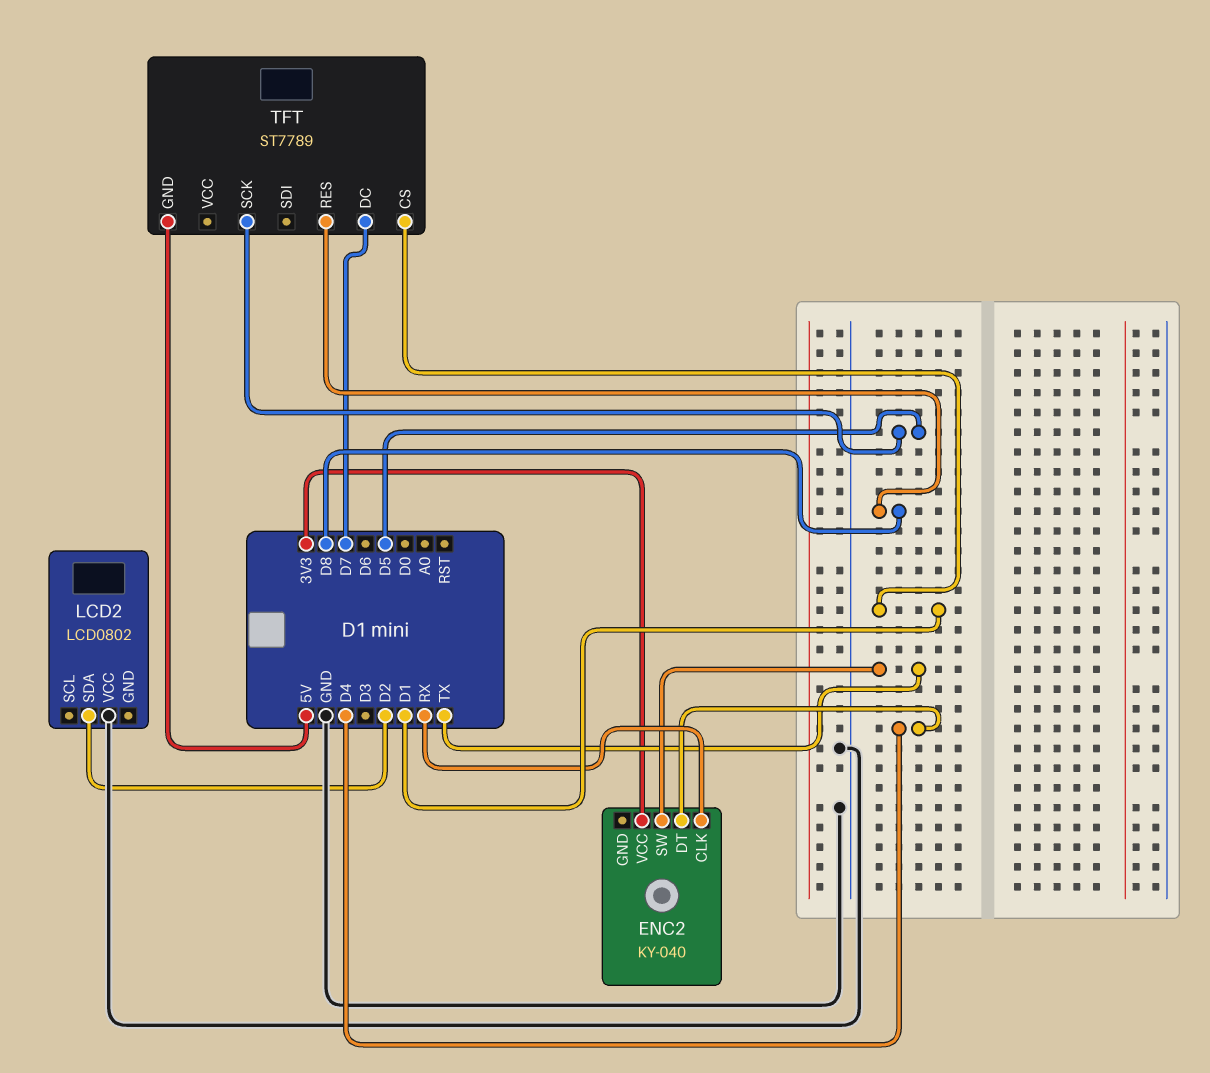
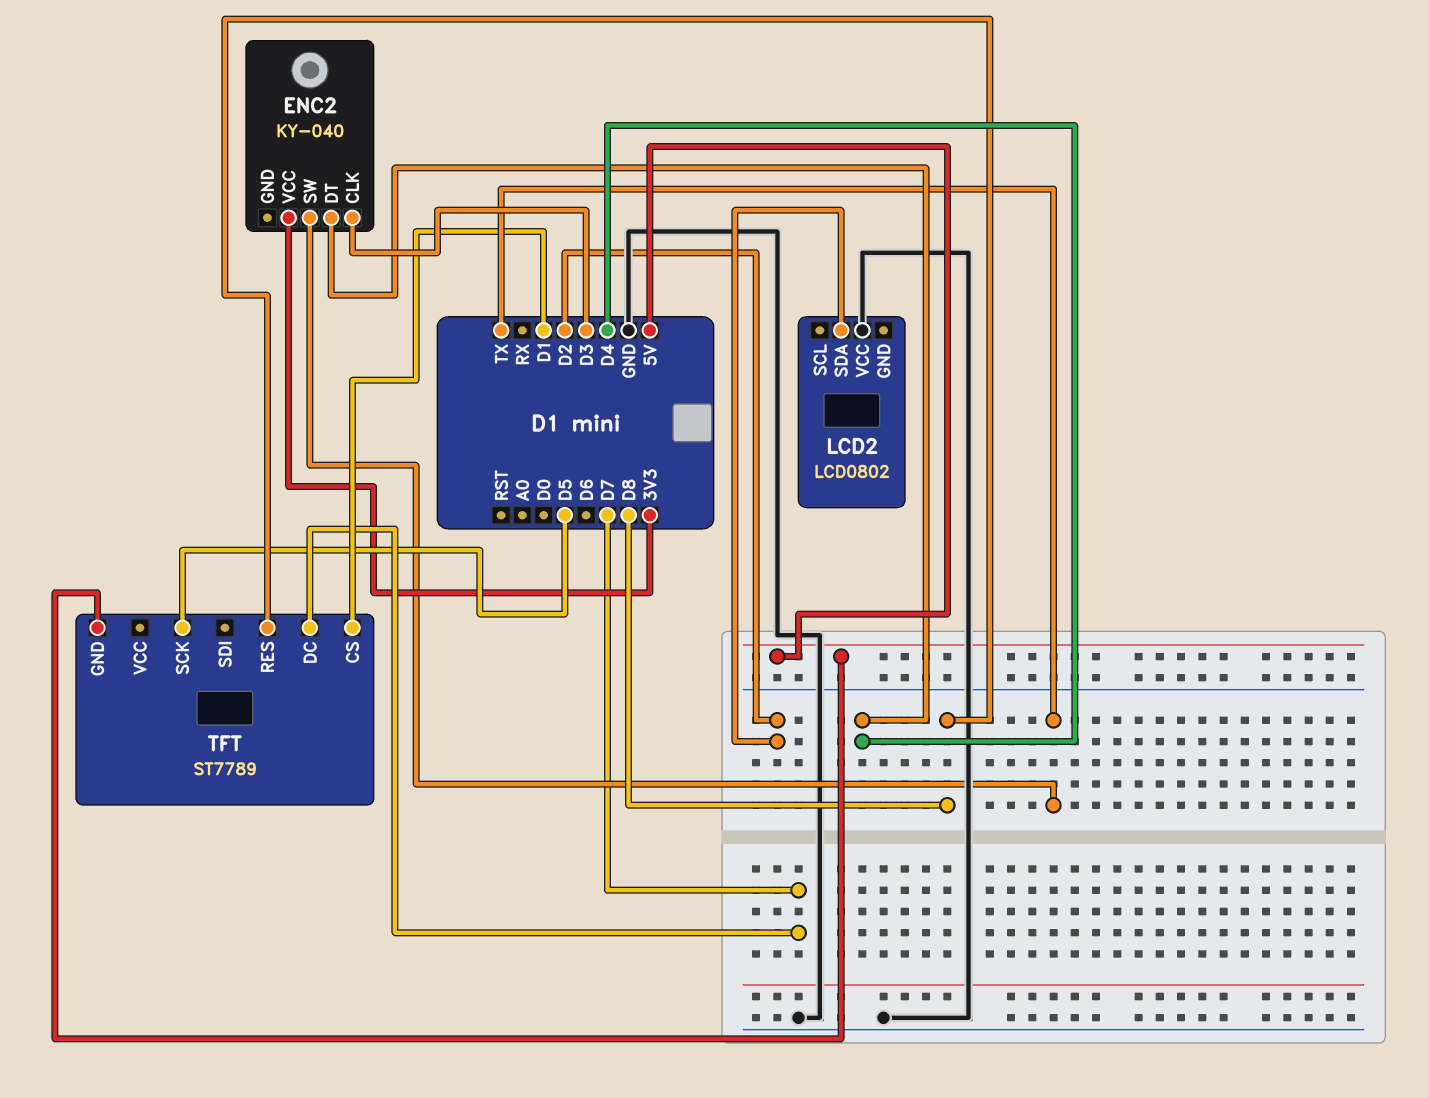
ENC2 pin CLK: RX -> D3

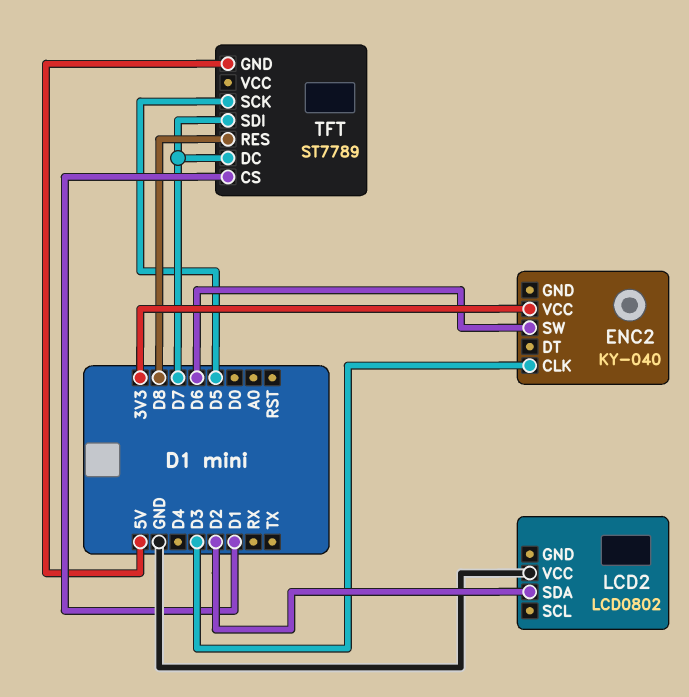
ENC2 pin DT: D4 -> none
ENC2 pin SW: TX -> D6
TFT pin SDI: none -> D7

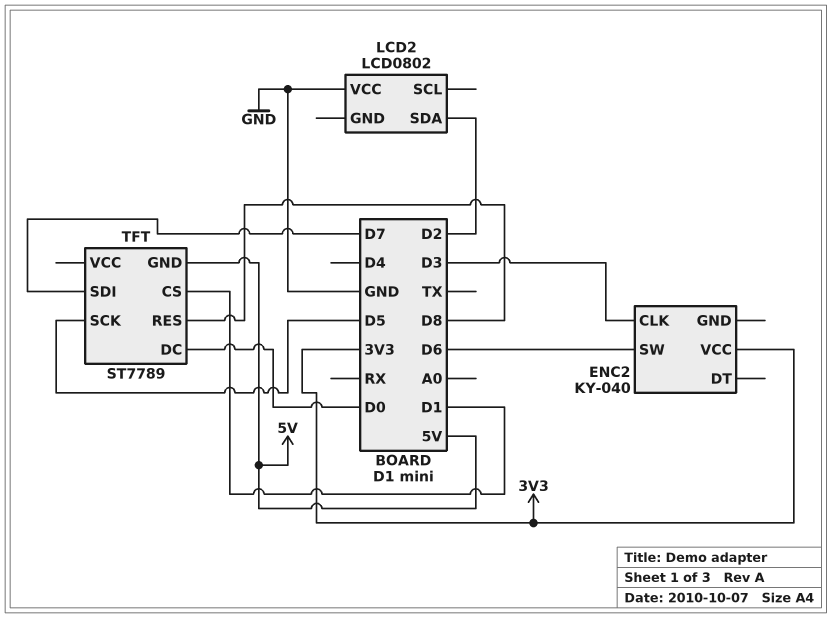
TFT pin DC: D7 -> D0

